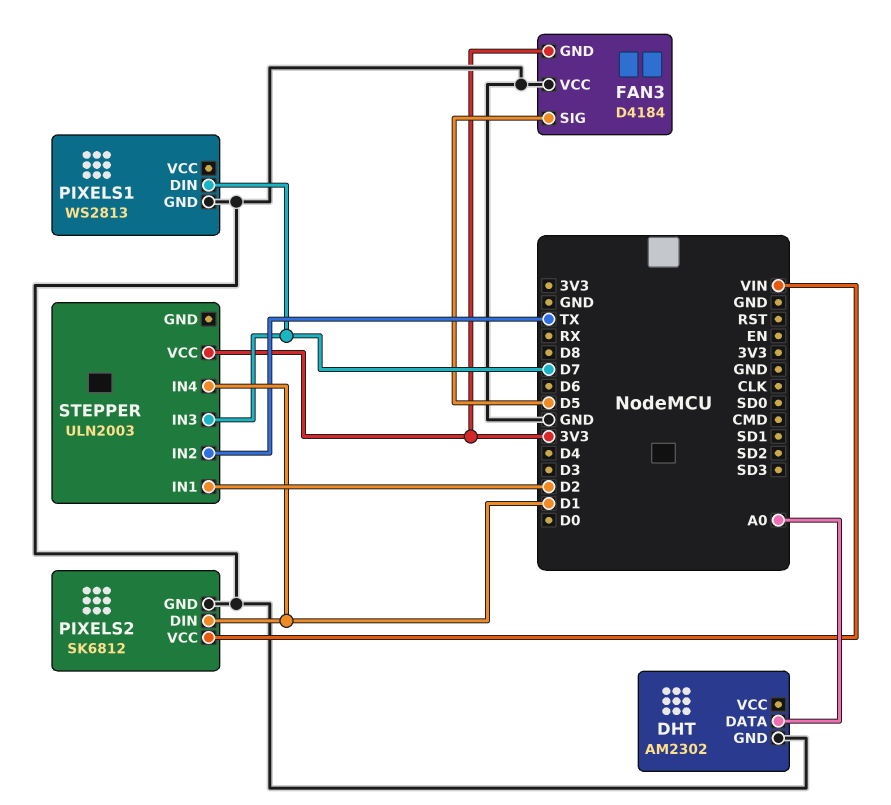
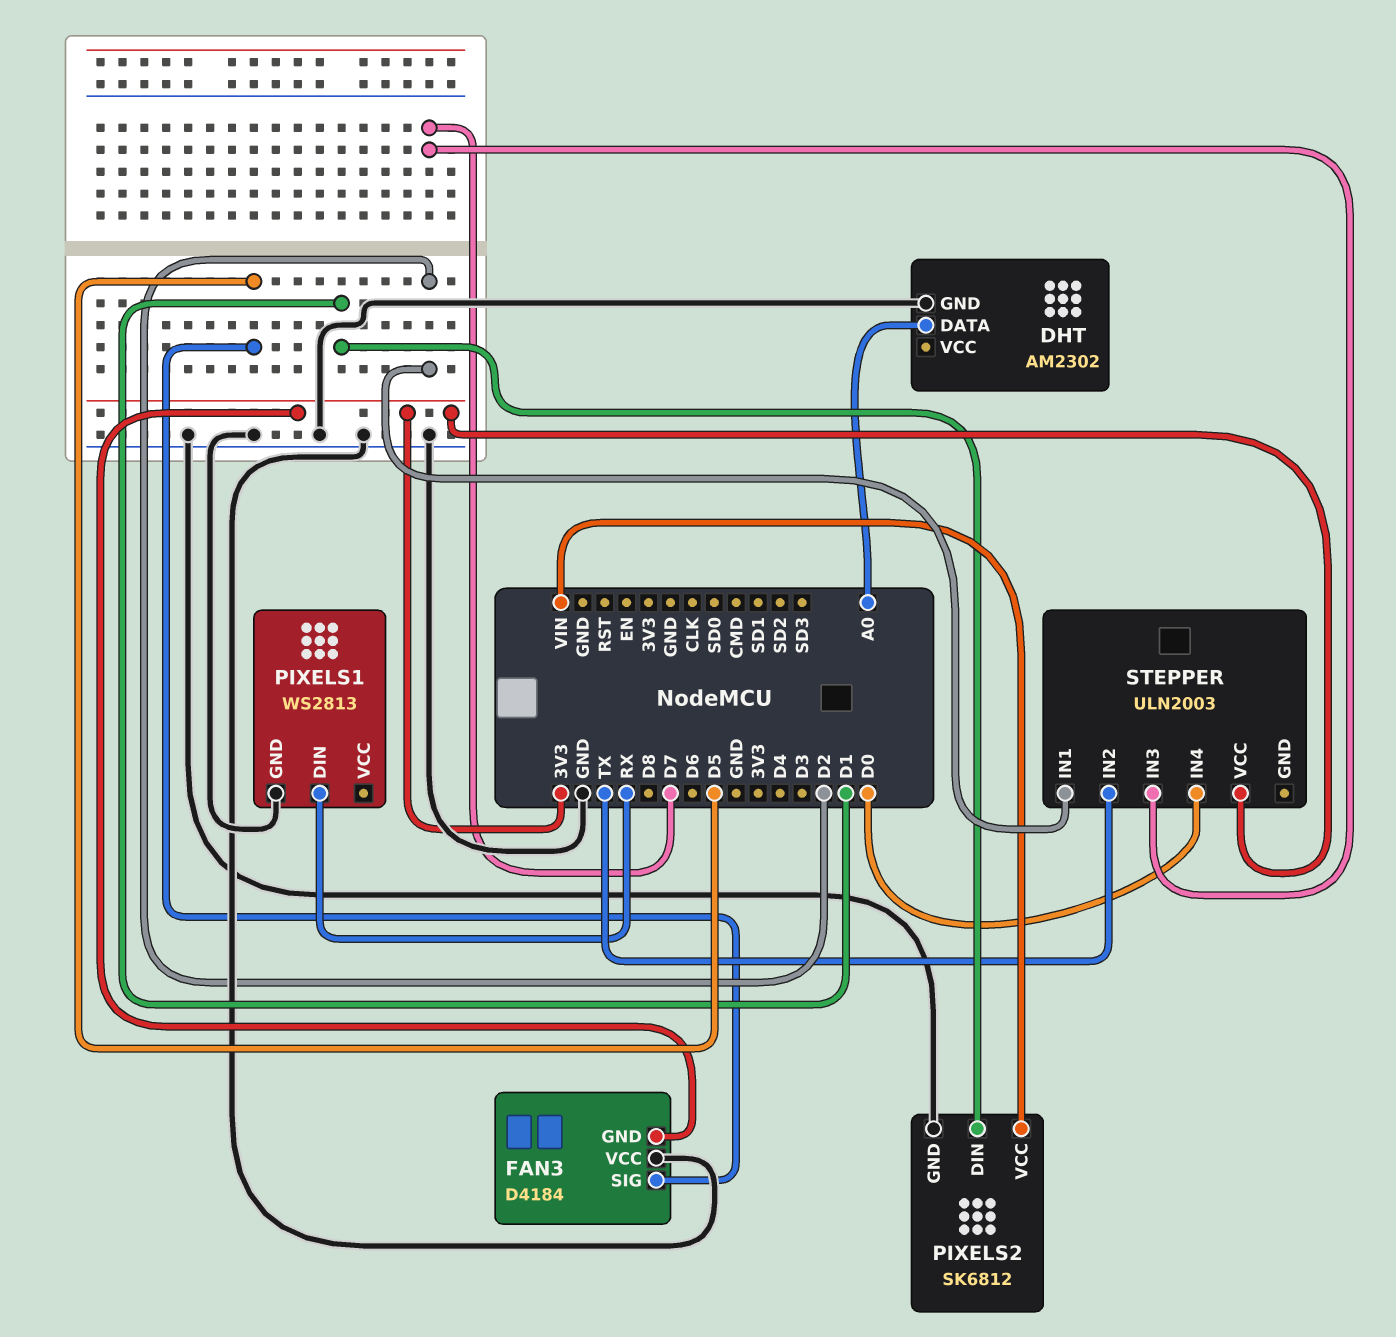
PIXELS1 pin DIN: D7 -> RX
STEPPER pin IN4: D1 -> D0

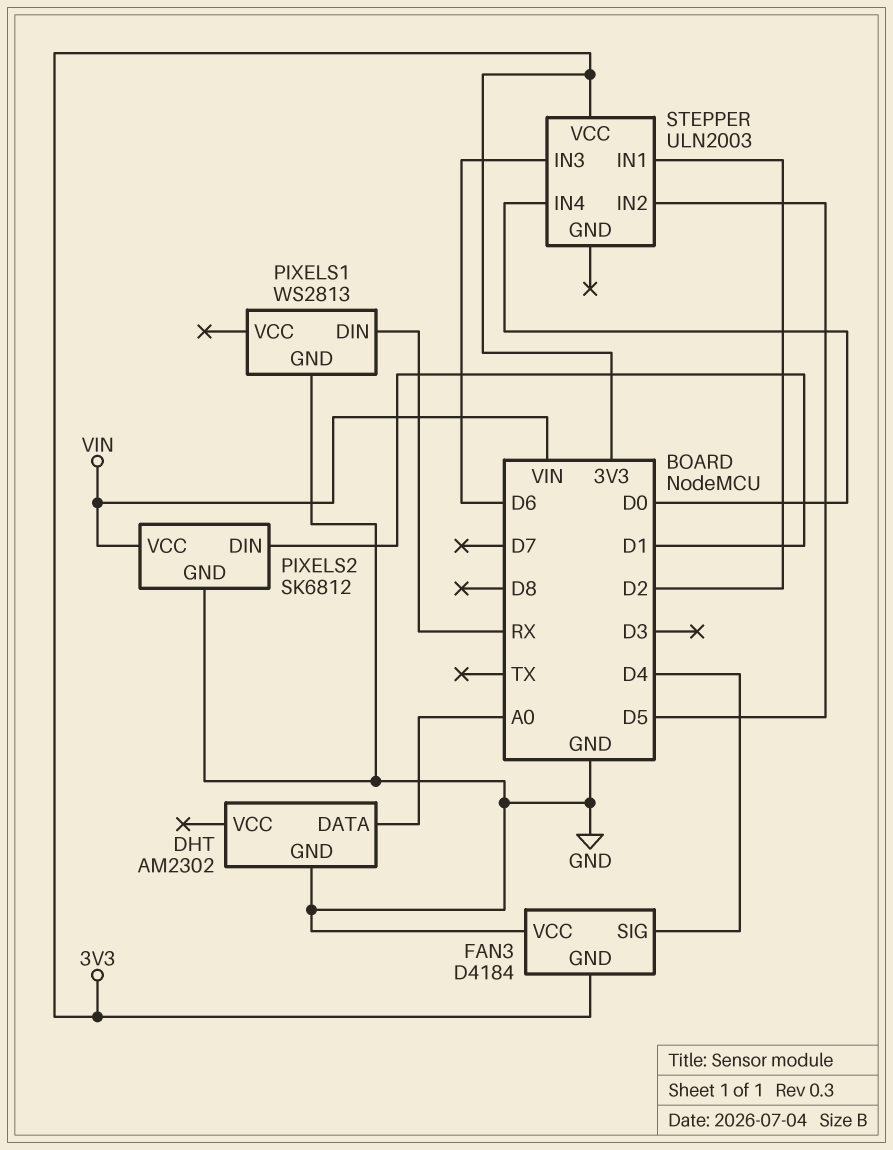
FAN3 pin SIG: D5 -> D4
STEPPER pin IN2: TX -> D5
STEPPER pin IN3: D7 -> D6

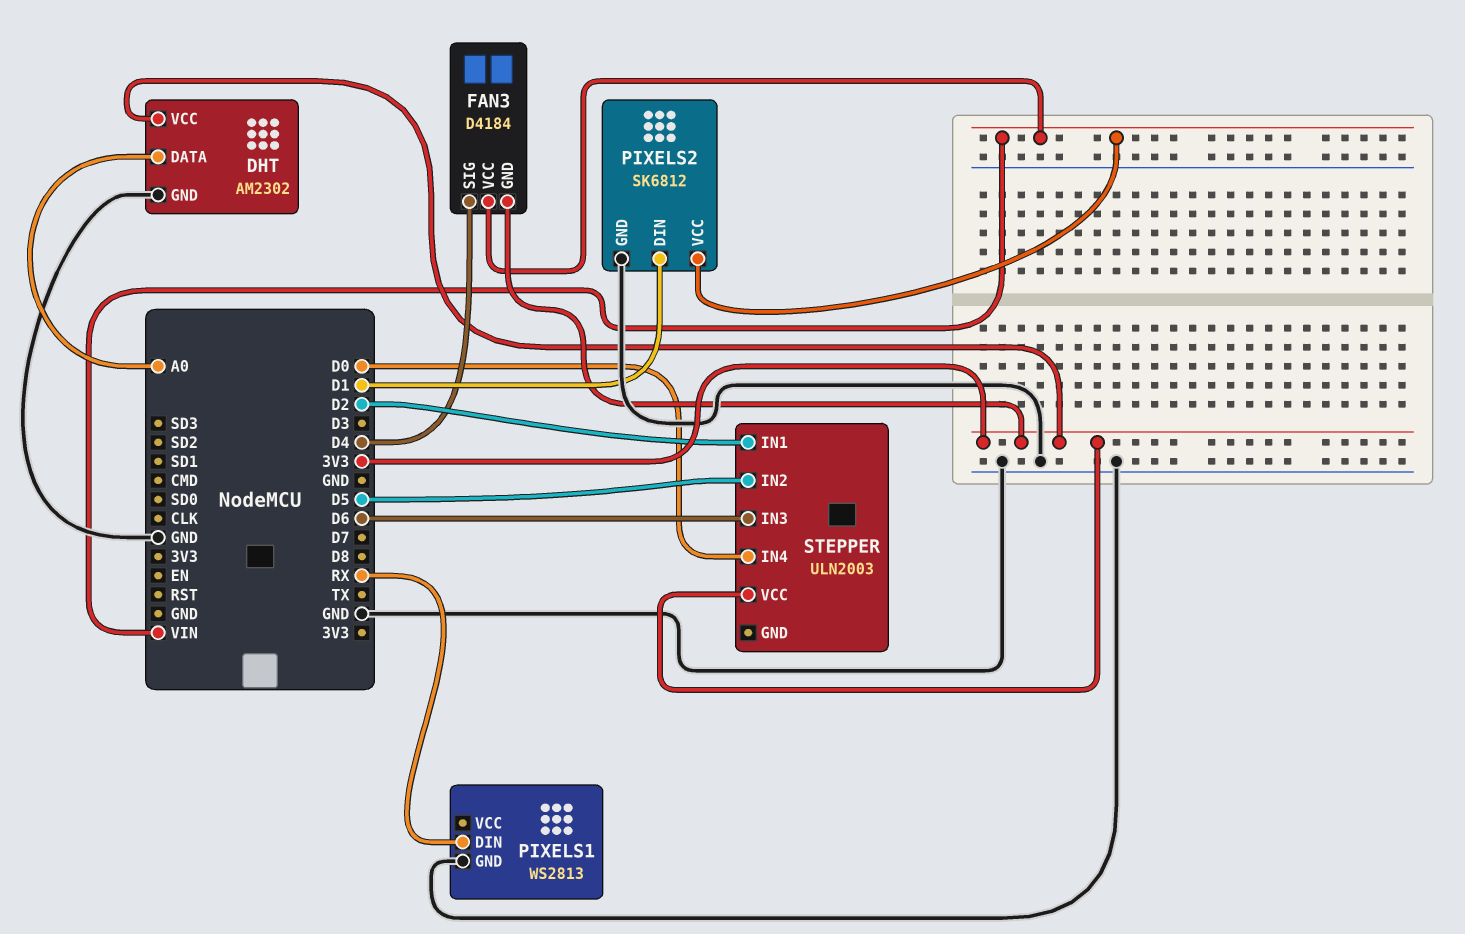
DHT pin VCC: none -> 3V3
FAN3 pin VCC: GND -> VIN

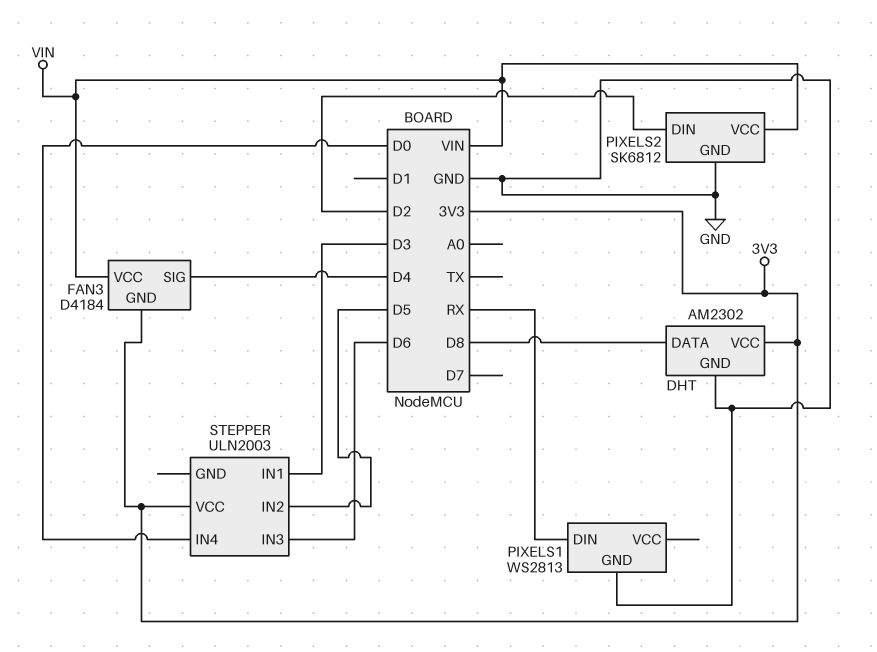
DHT pin DATA: A0 -> D8
PIXELS2 pin DIN: D1 -> D2
STEPPER pin IN1: D2 -> D3

